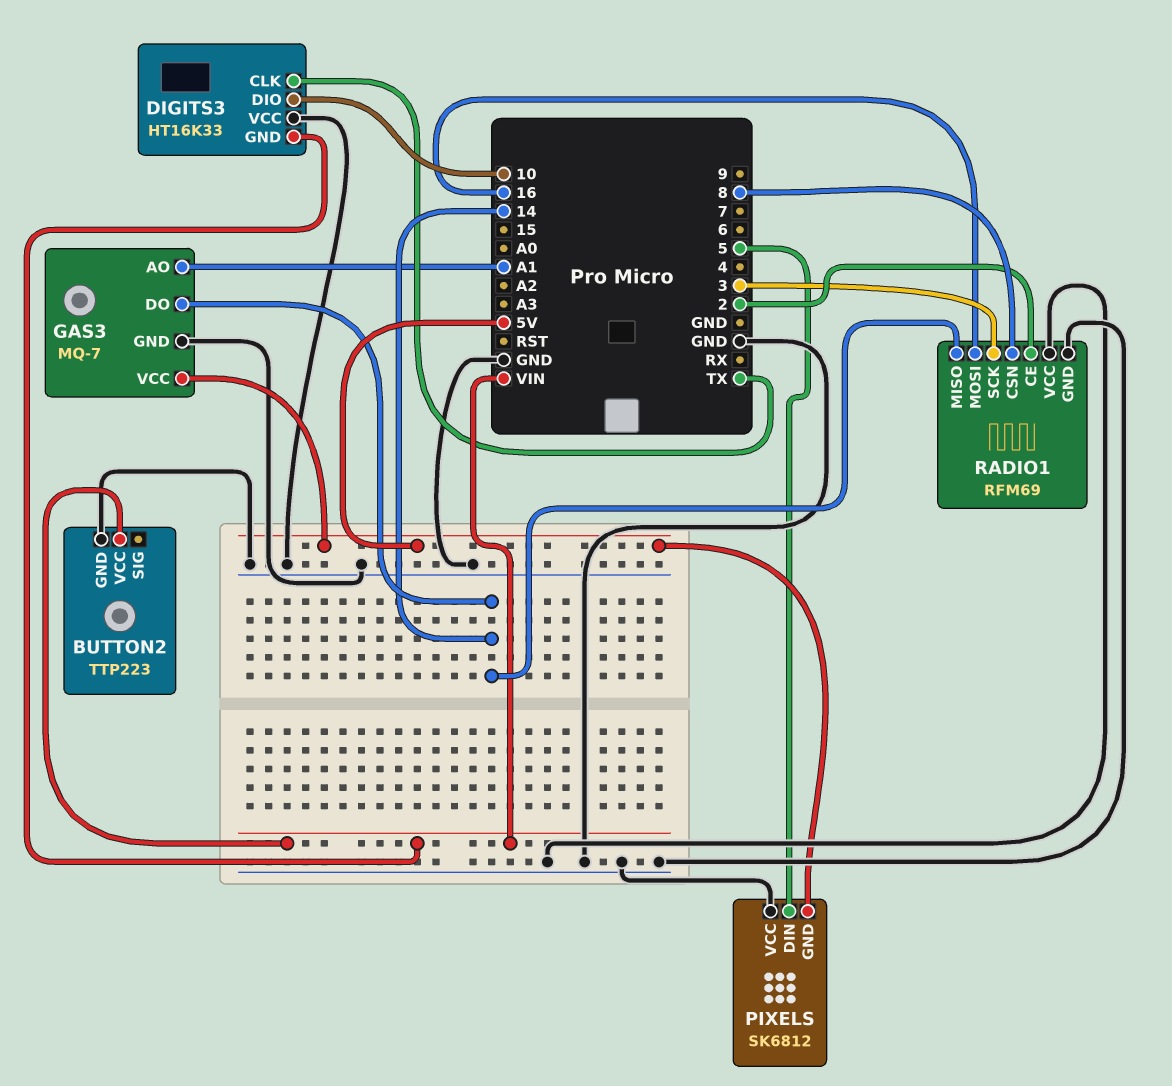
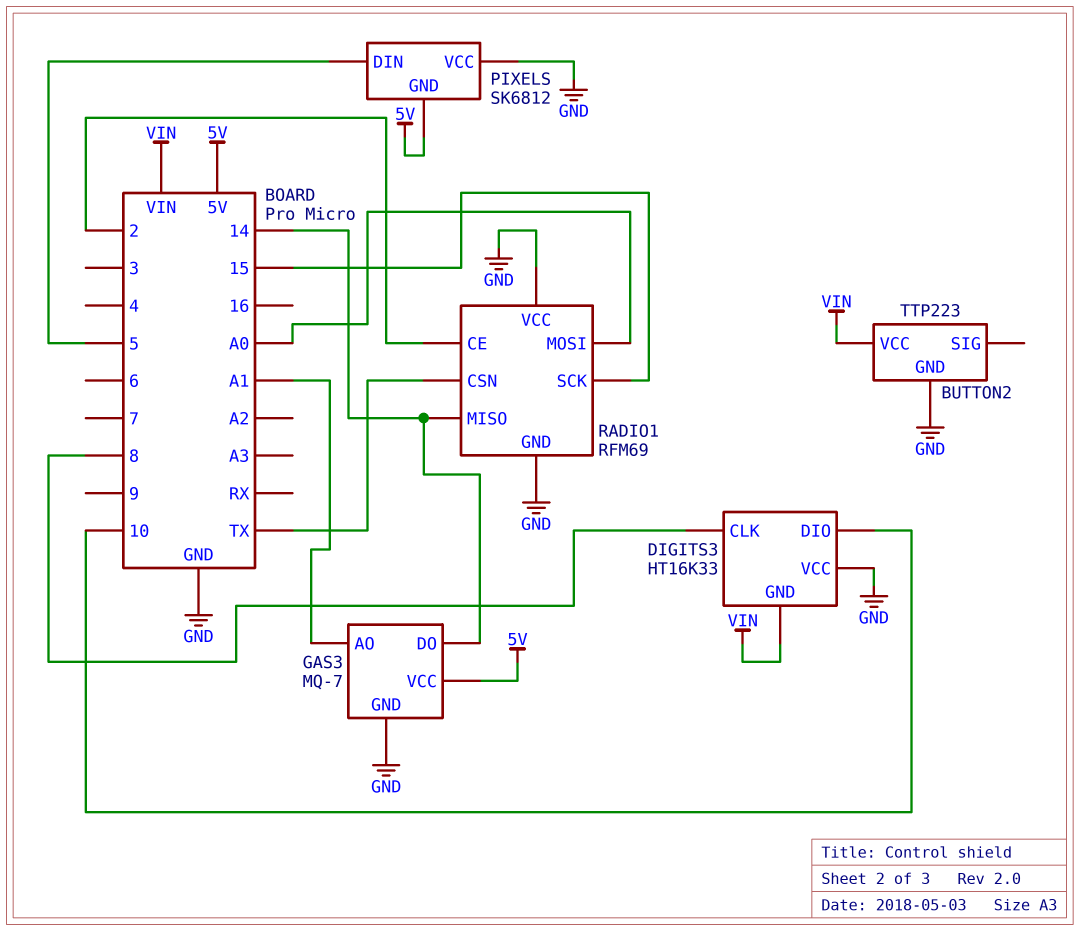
DIGITS3 pin CLK: TX -> 8
RADIO1 pin CSN: 8 -> TX
RADIO1 pin MOSI: 16 -> A0
RADIO1 pin SCK: 3 -> 15

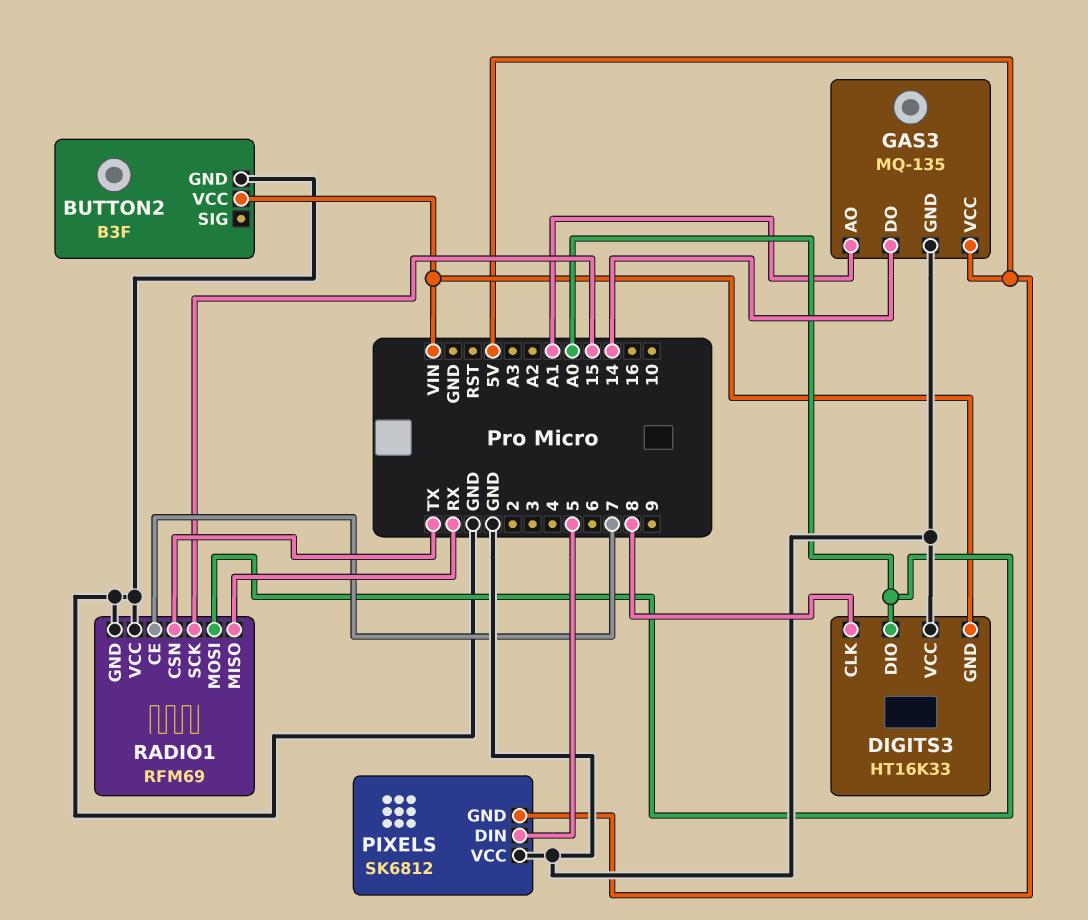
BUTTON2: TTP223 -> B3F
DIGITS3 pin DIO: 10 -> A0
GAS3: MQ-7 -> MQ-135
RADIO1 pin CE: 2 -> 7
RADIO1 pin MISO: 14 -> RX

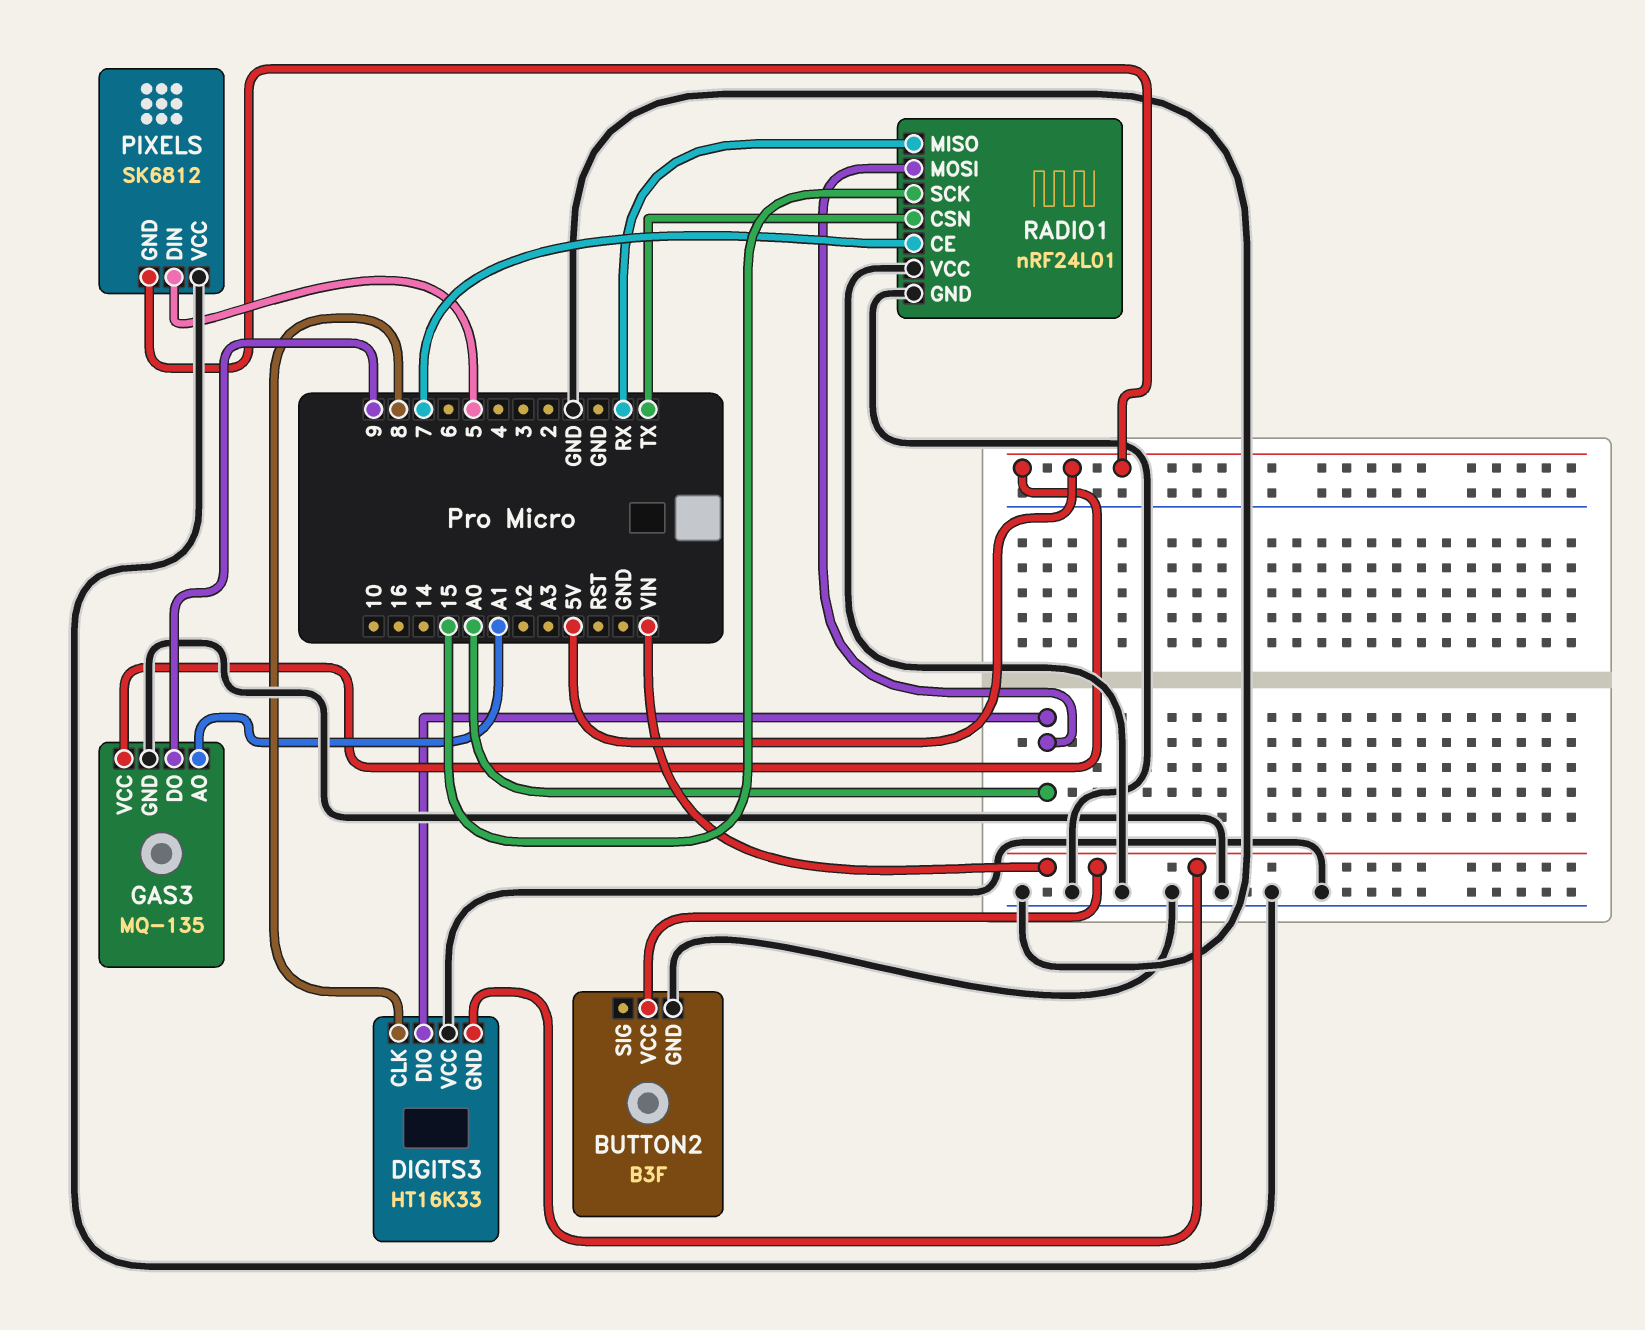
GAS3 pin DO: 14 -> 9
RADIO1: RFM69 -> nRF24L01

